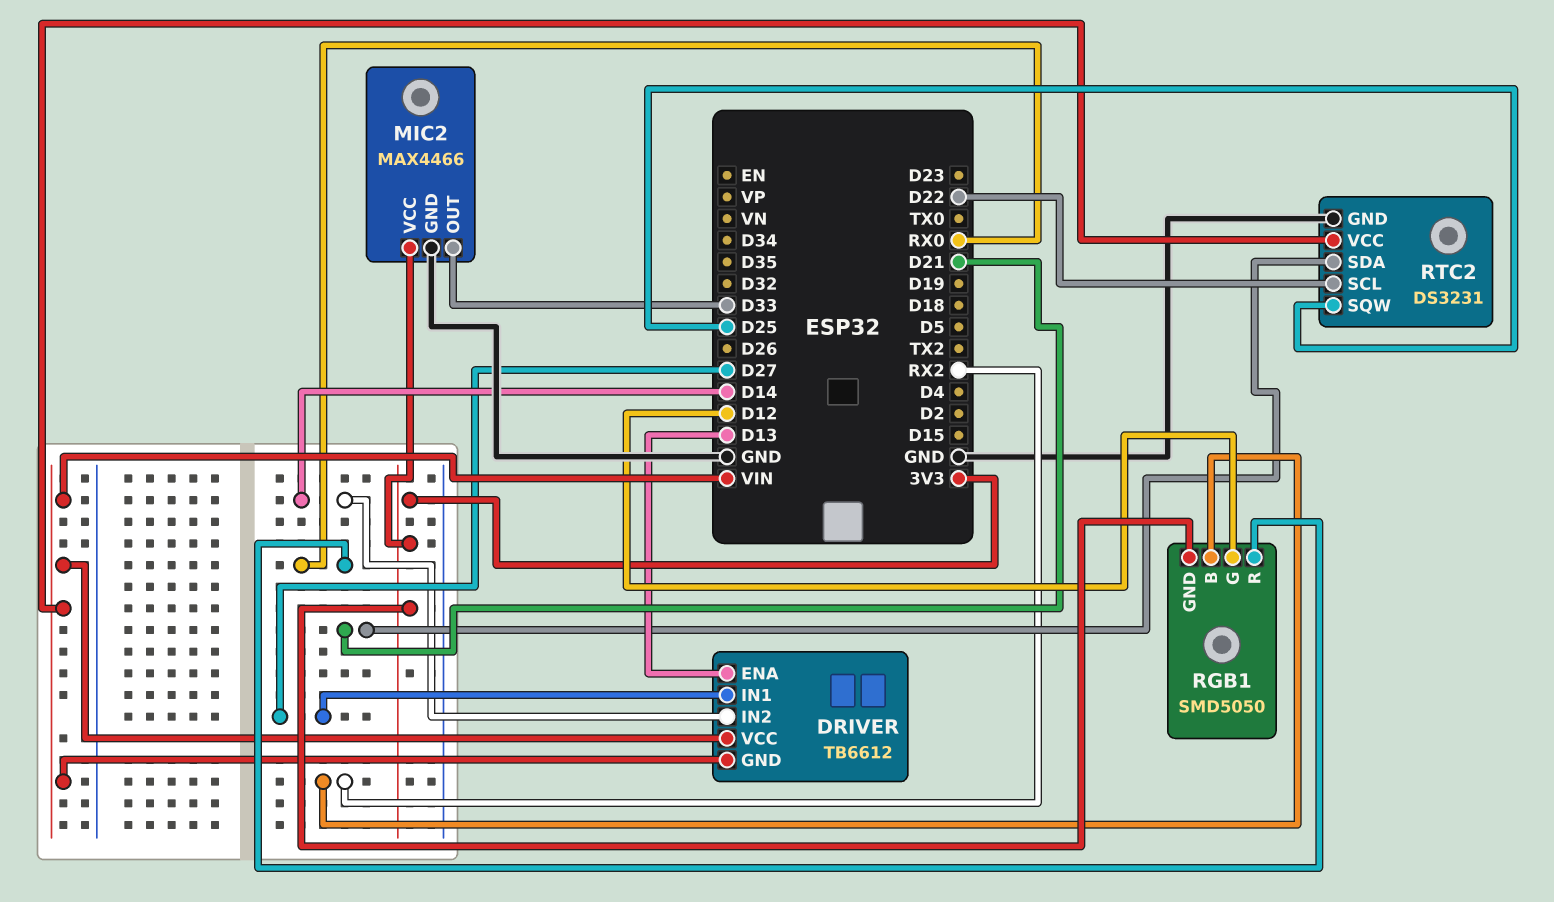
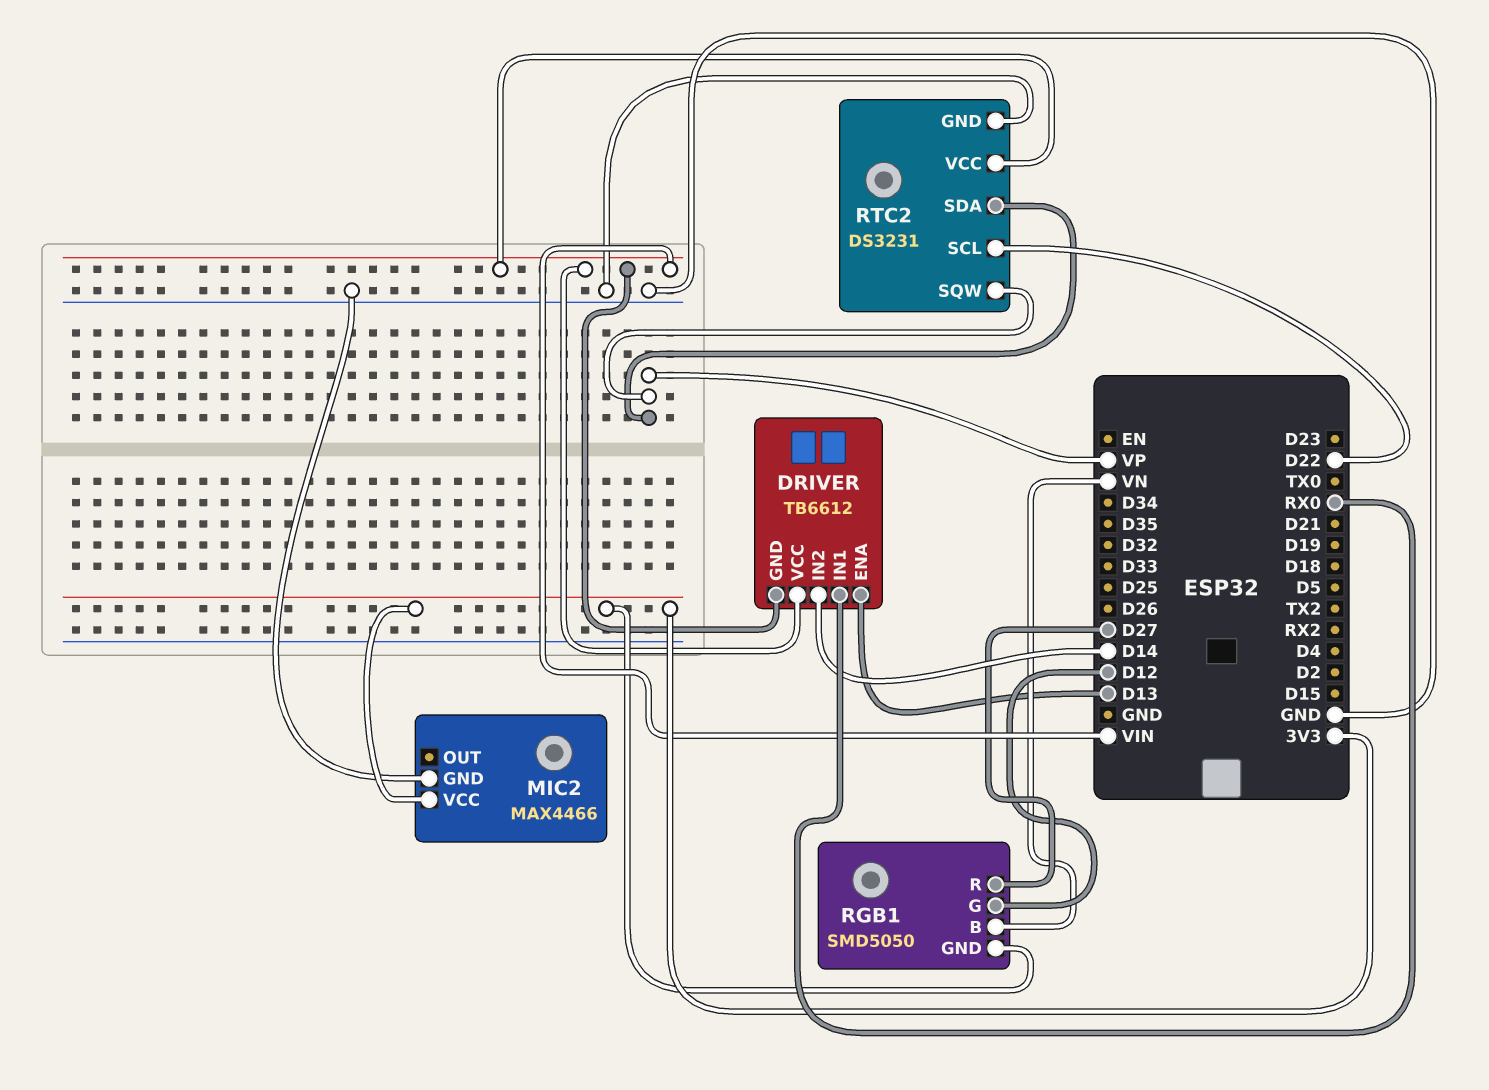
DRIVER pin IN1: D27 -> RX0
MIC2 pin OUT: D33 -> none
RGB1 pin B: RX2 -> VN
RGB1 pin R: RX0 -> D27
RTC2 pin SDA: D21 -> VP
RTC2 pin SQW: D25 -> VP

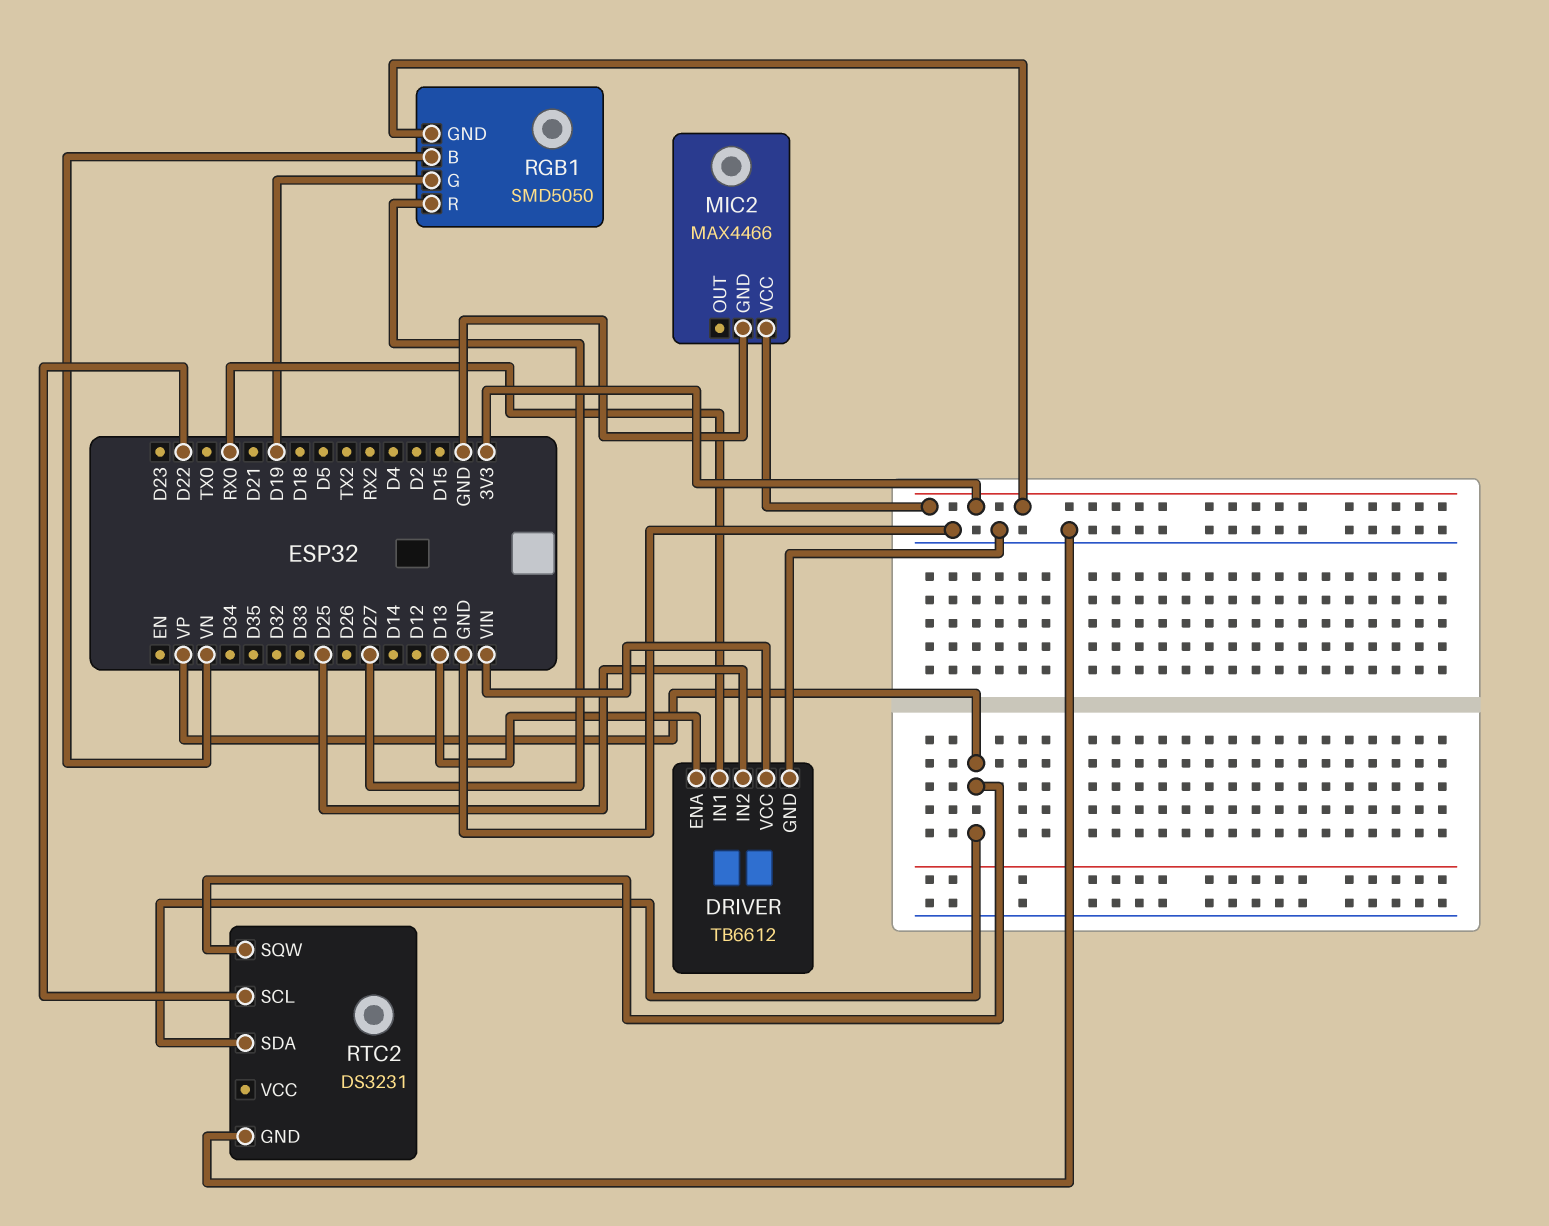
DRIVER pin GND: VIN -> GND
DRIVER pin IN2: D14 -> D25
RGB1 pin G: D12 -> D19
RTC2 pin VCC: VIN -> none

